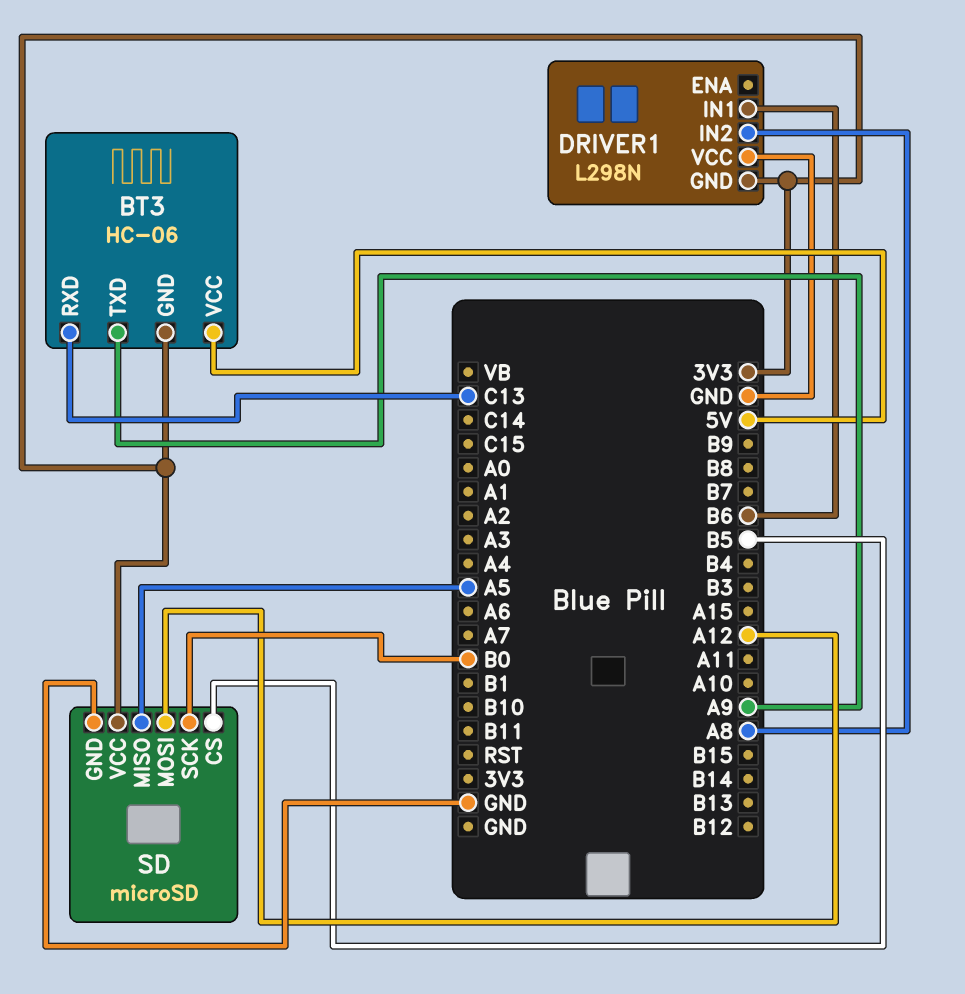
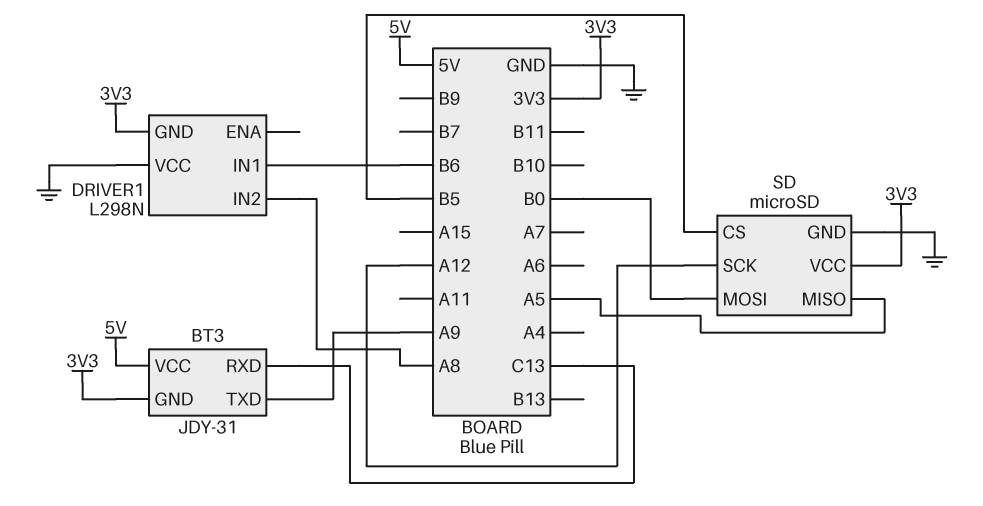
BT3: HC-06 -> JDY-31
SD pin MOSI: A12 -> B0
SD pin SCK: B0 -> A12

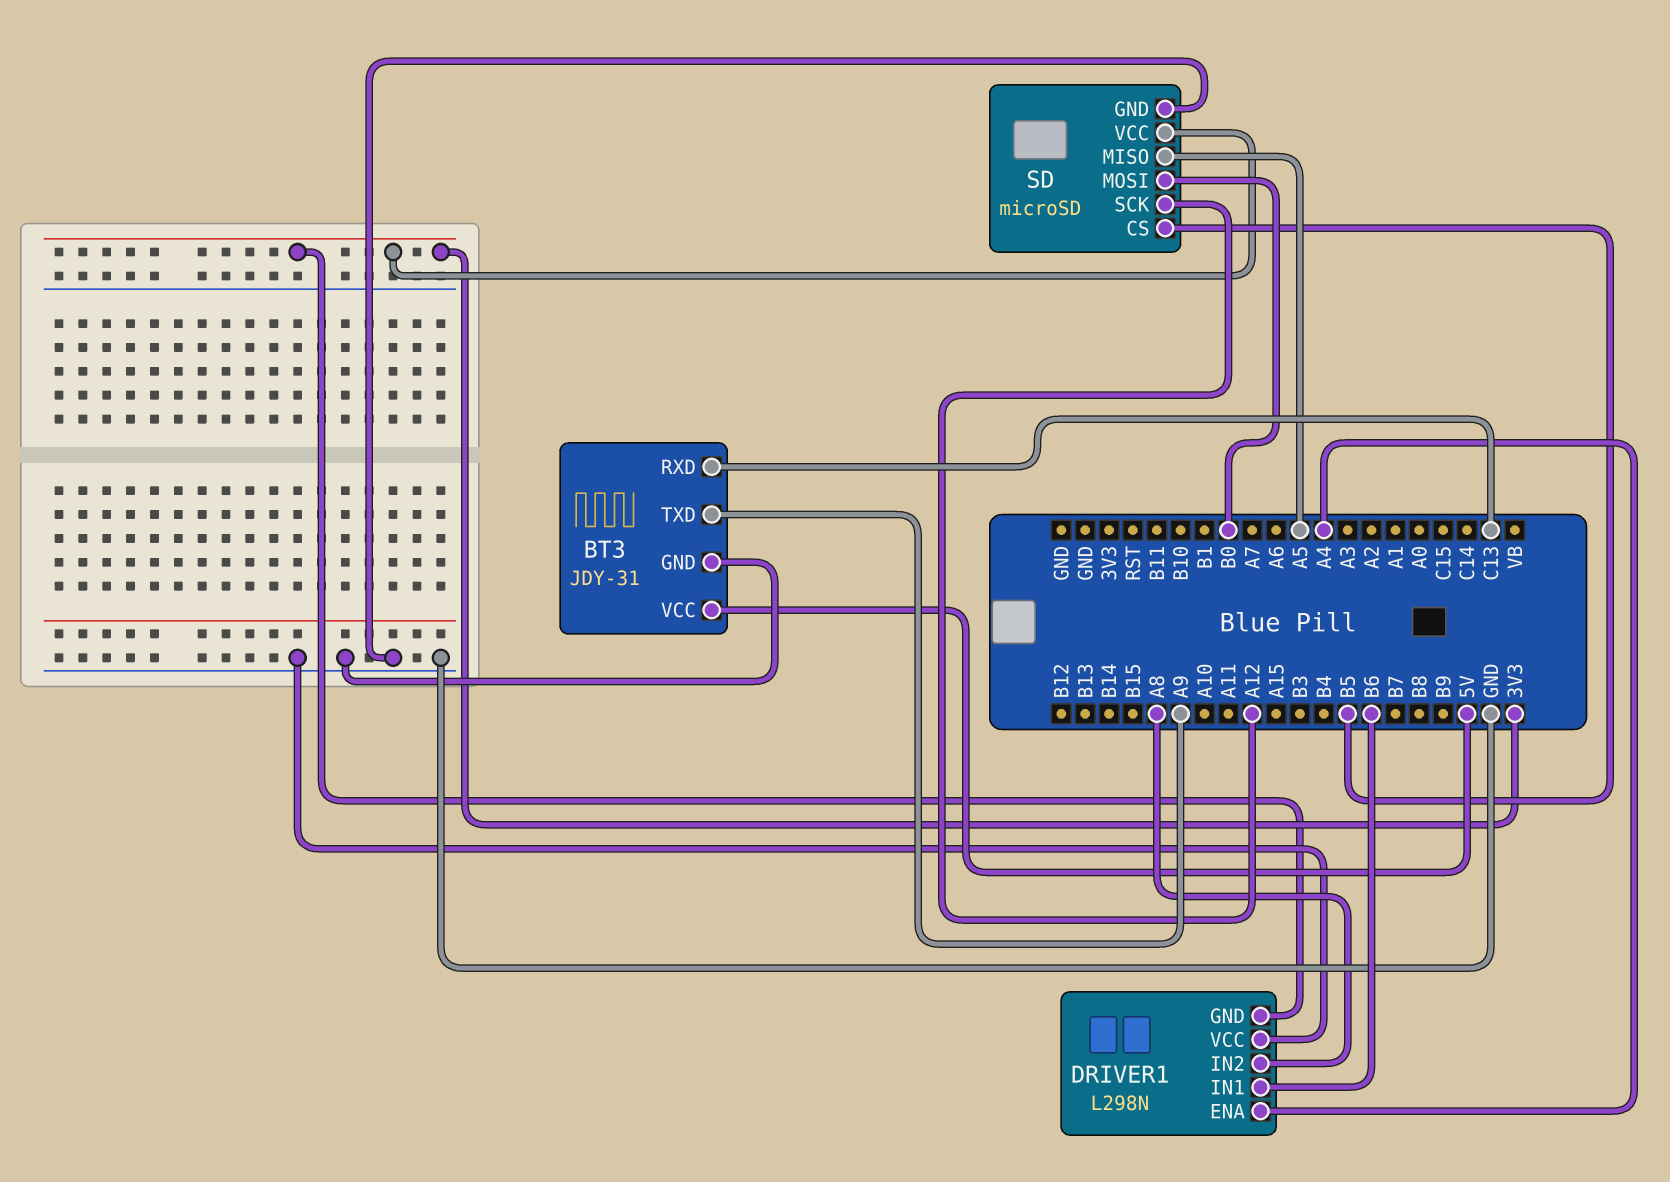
BT3 pin GND: 3V3 -> GND
DRIVER1 pin ENA: none -> A4

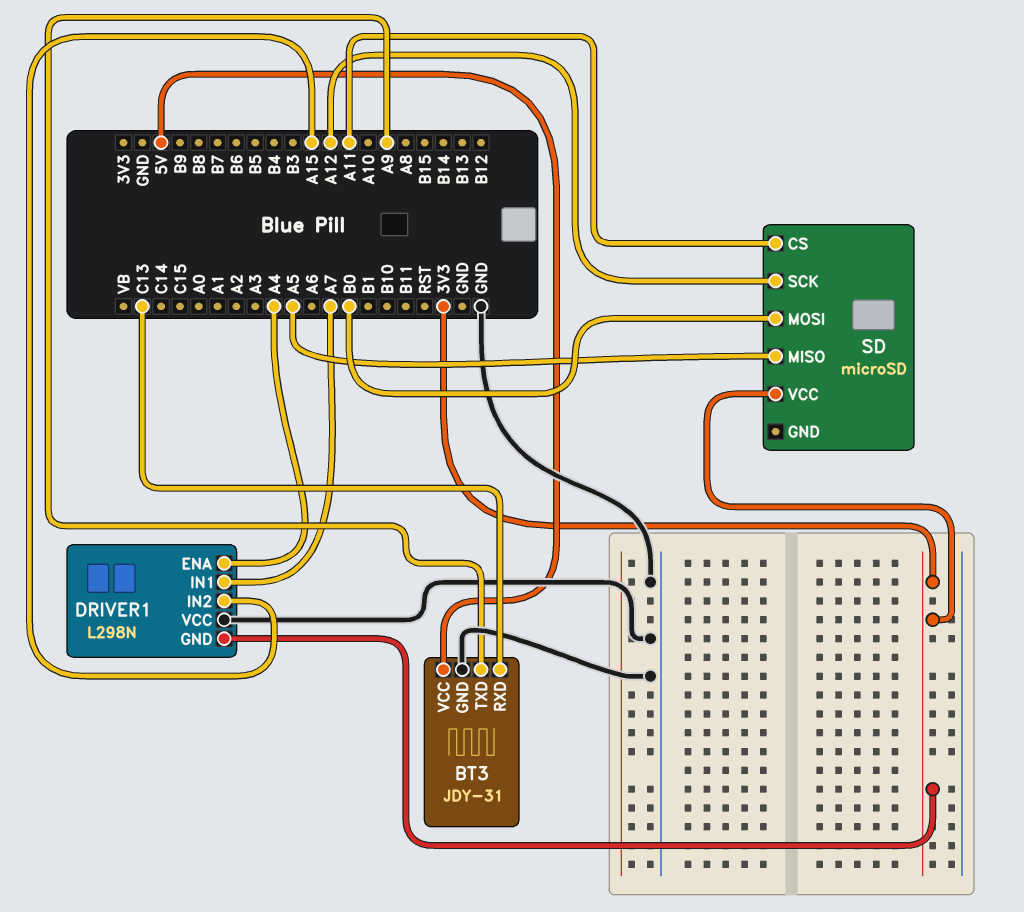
DRIVER1 pin IN1: B6 -> A7
DRIVER1 pin IN2: A8 -> A15
SD pin CS: B5 -> A11
SD pin GND: GND -> none

